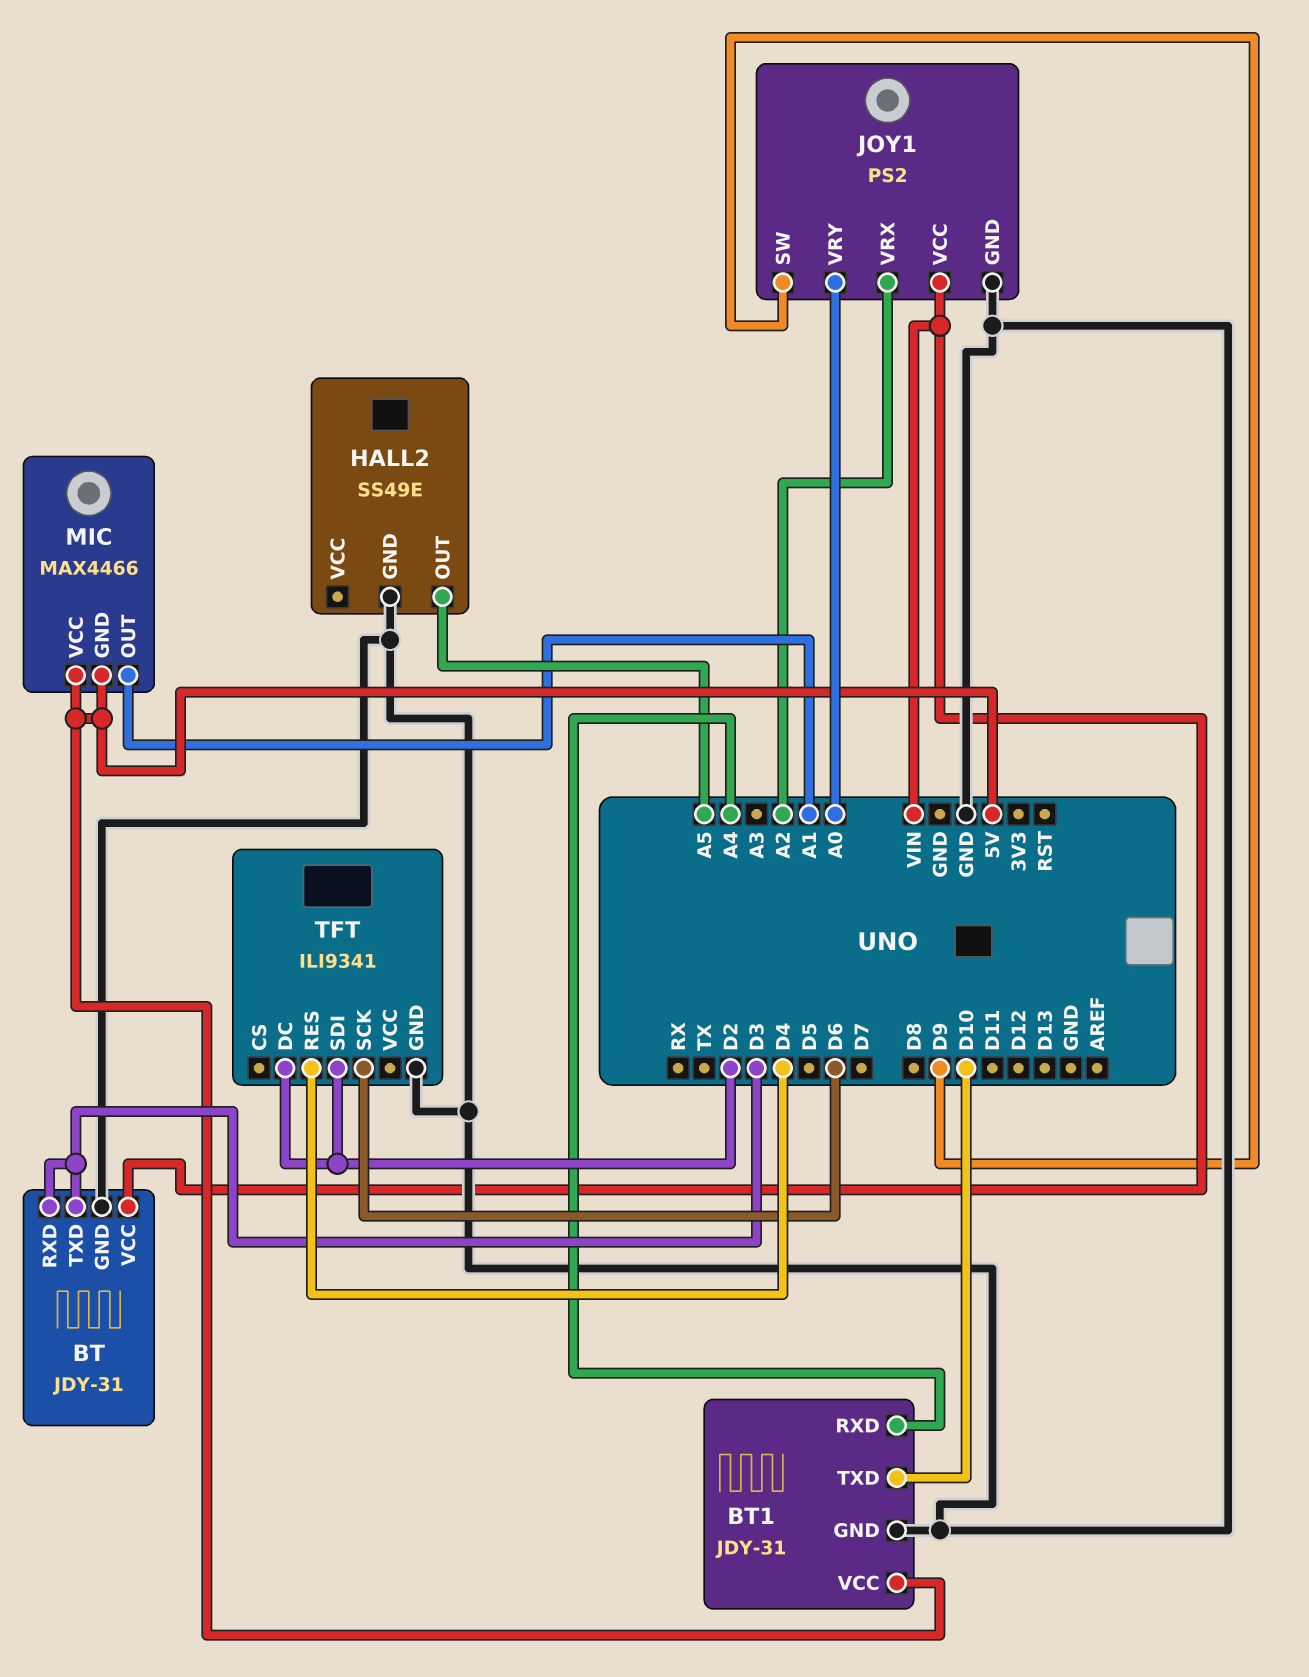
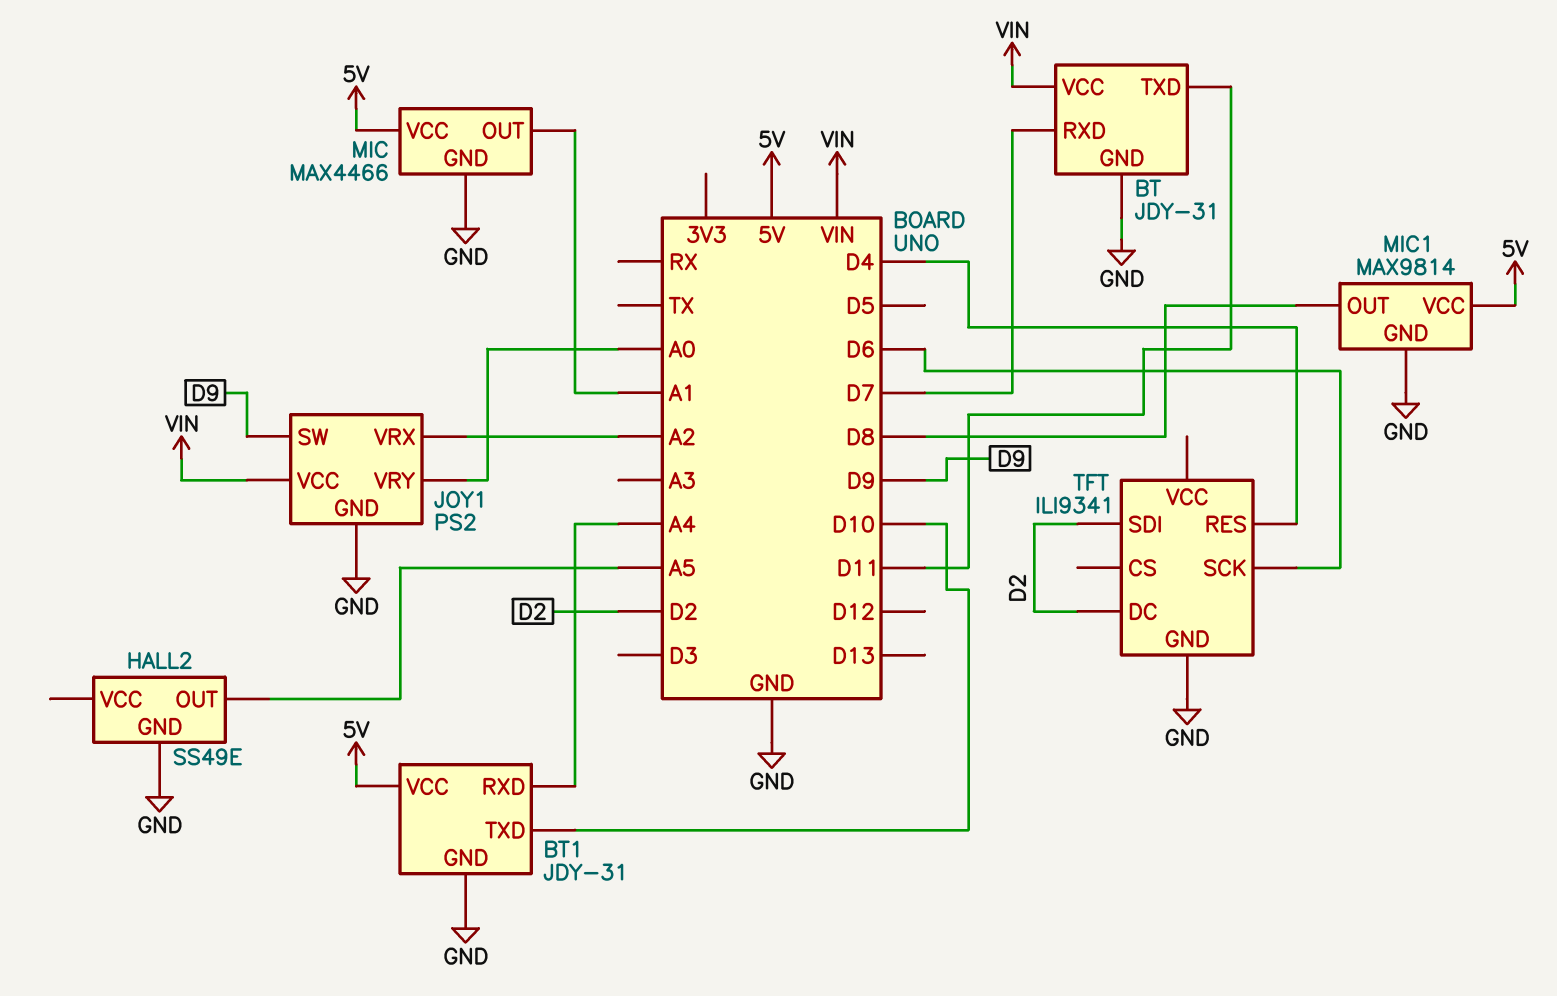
BT pin RXD: D3 -> D7
BT pin TXD: D3 -> D11
MIC pin GND: 5V -> GND
MIC1: none -> MAX9814
MIC1 pin GND: none -> GND
MIC1 pin OUT: none -> D8
MIC1 pin VCC: none -> 5V

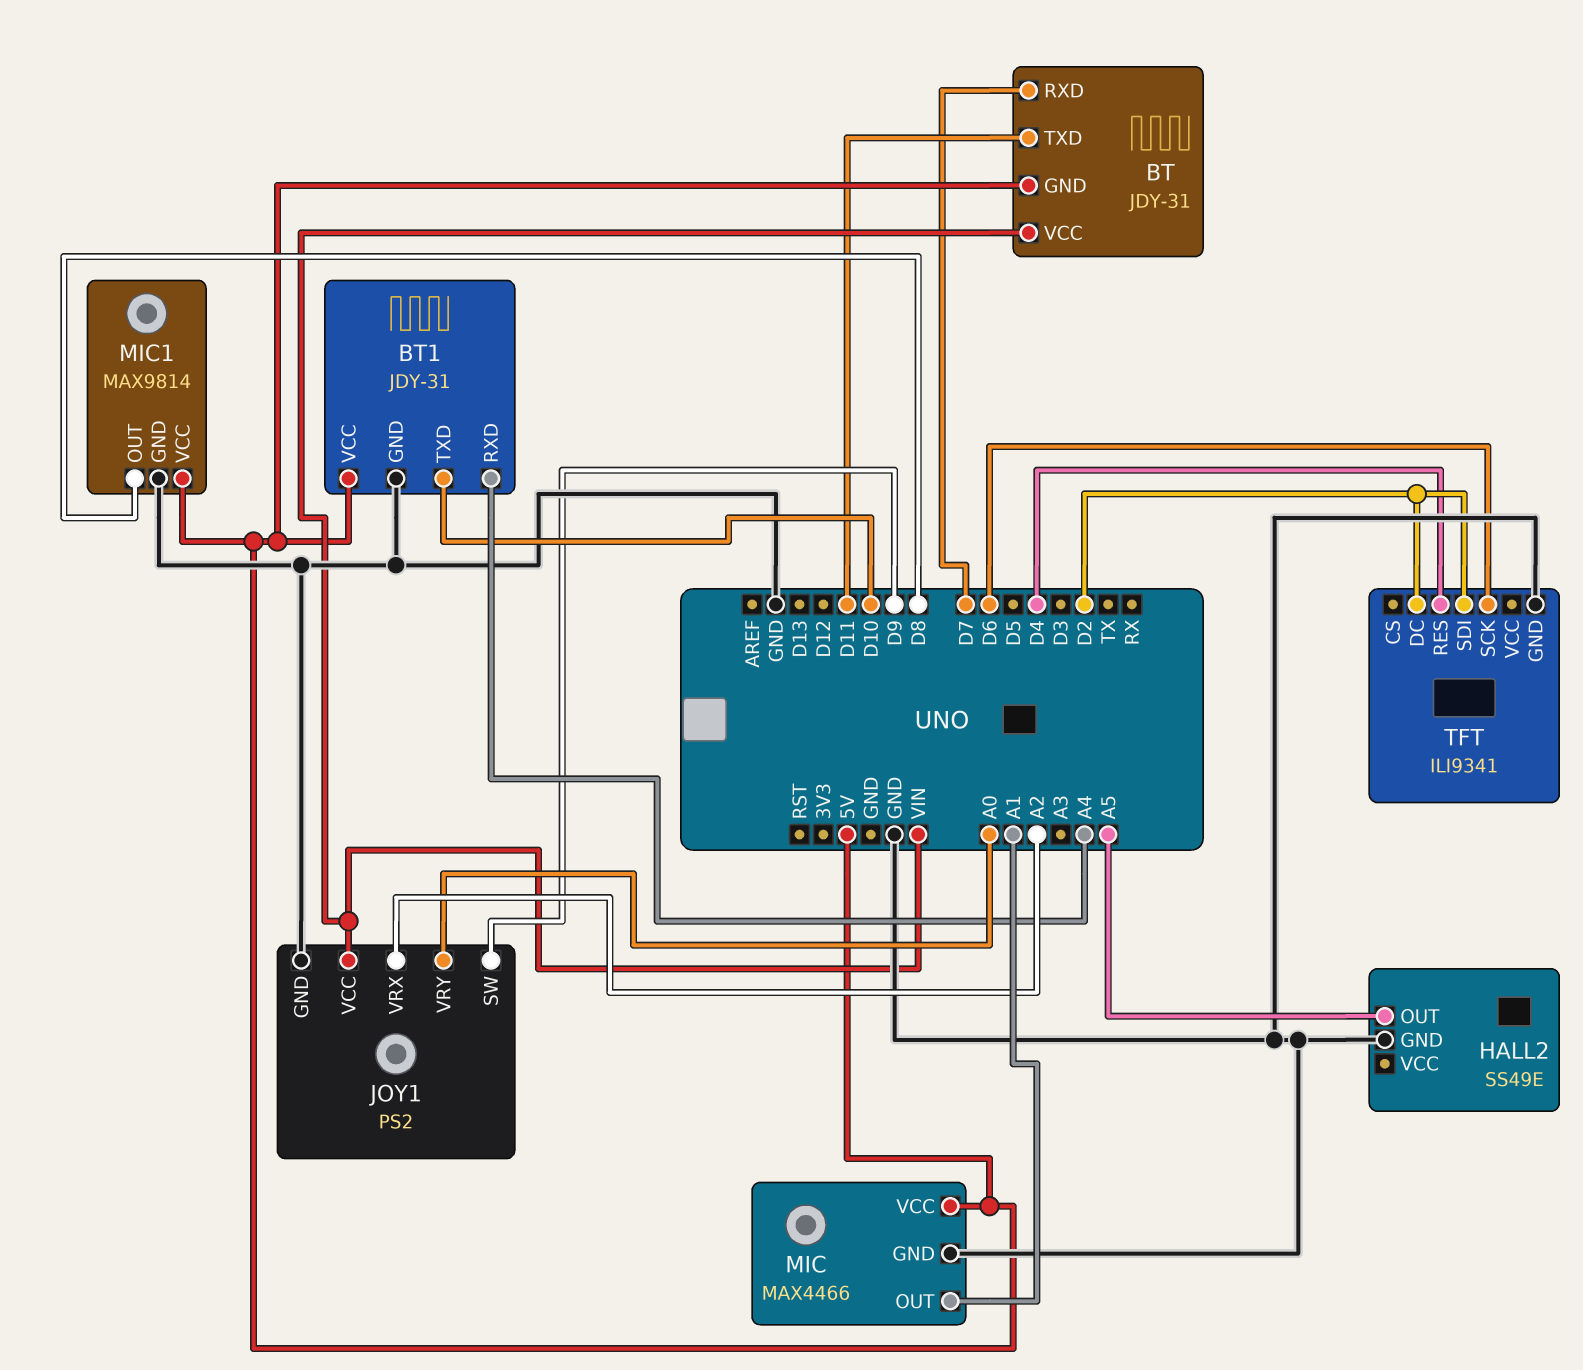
BT pin GND: GND -> 5V

